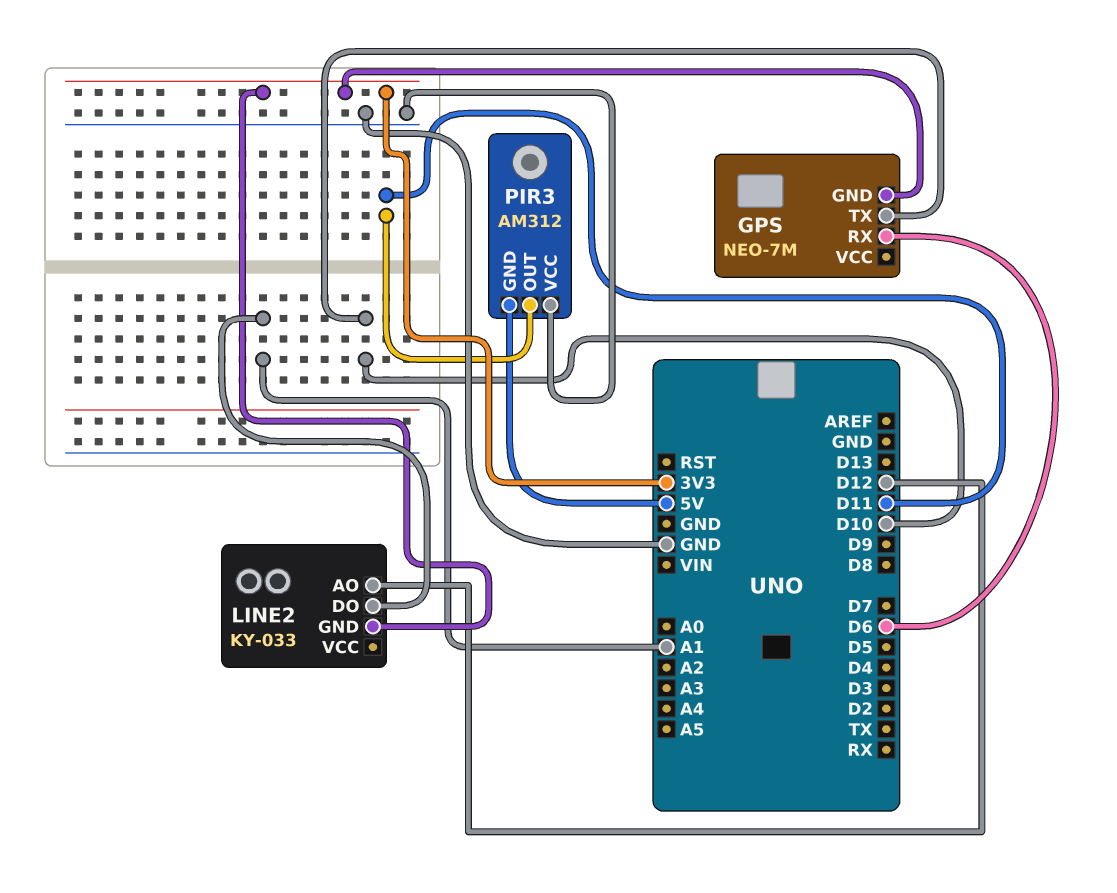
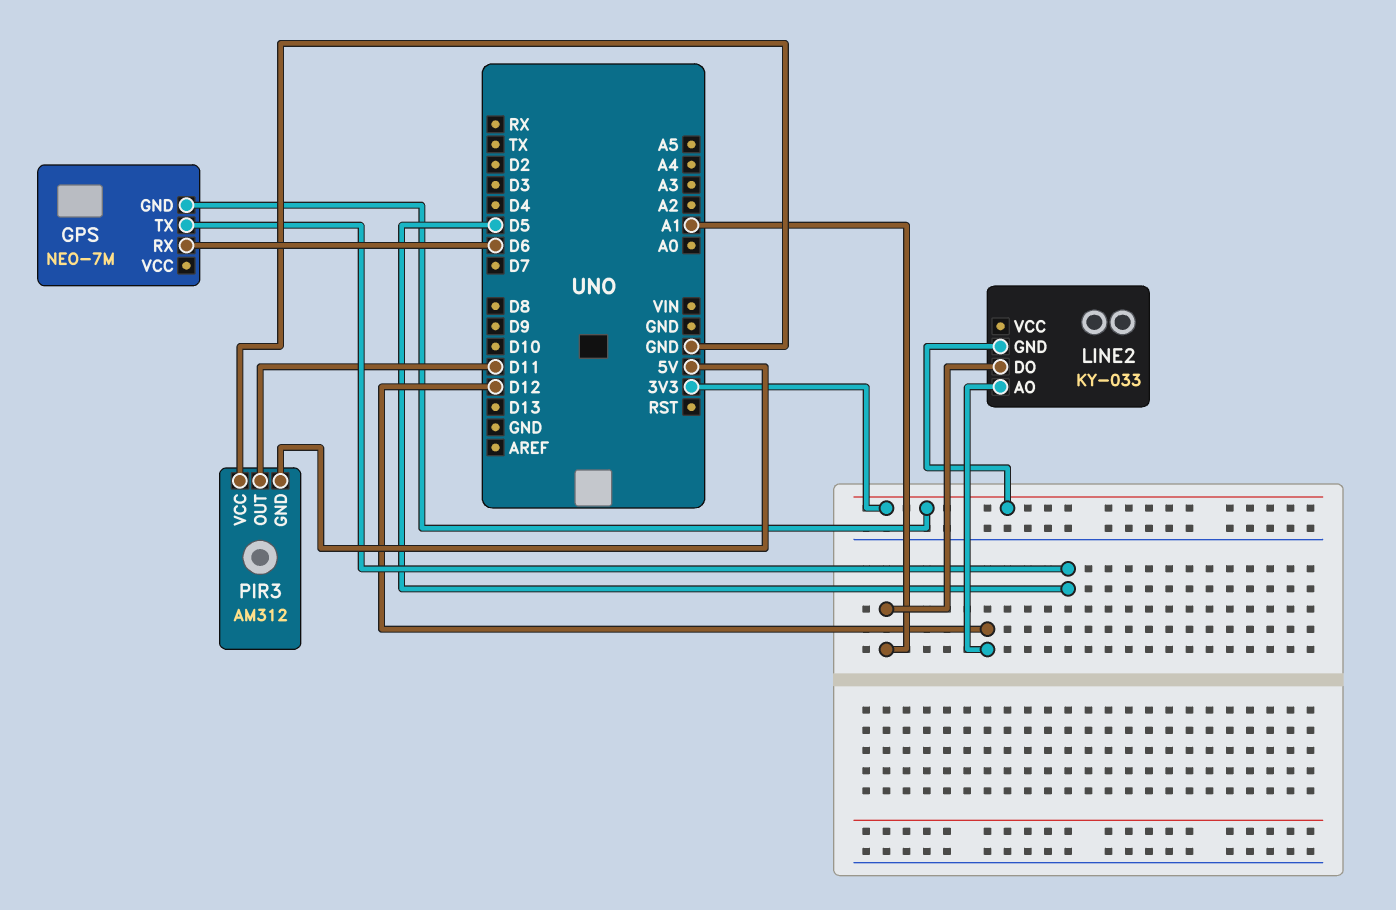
GPS pin TX: D10 -> D5

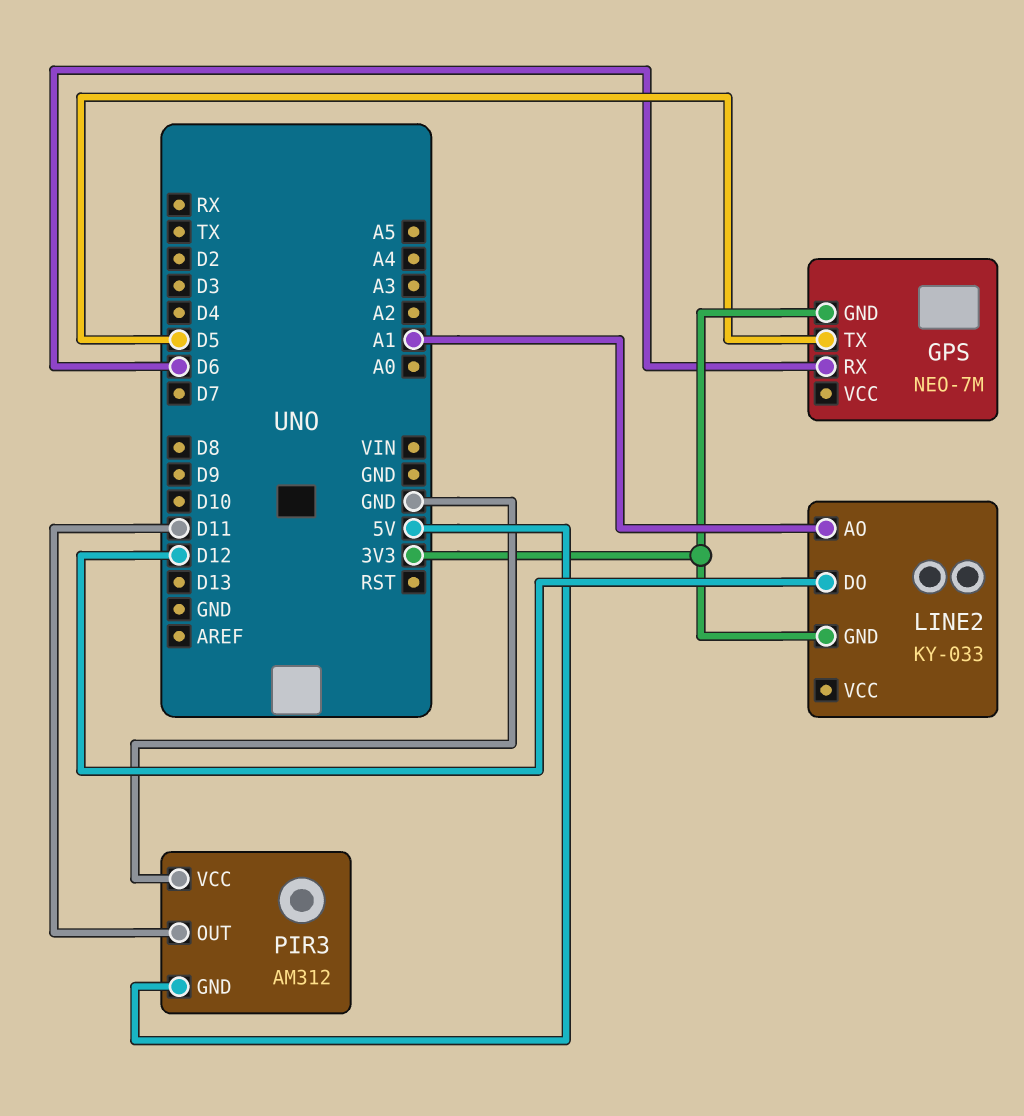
LINE2 pin AO: D12 -> A1
LINE2 pin DO: A1 -> D12

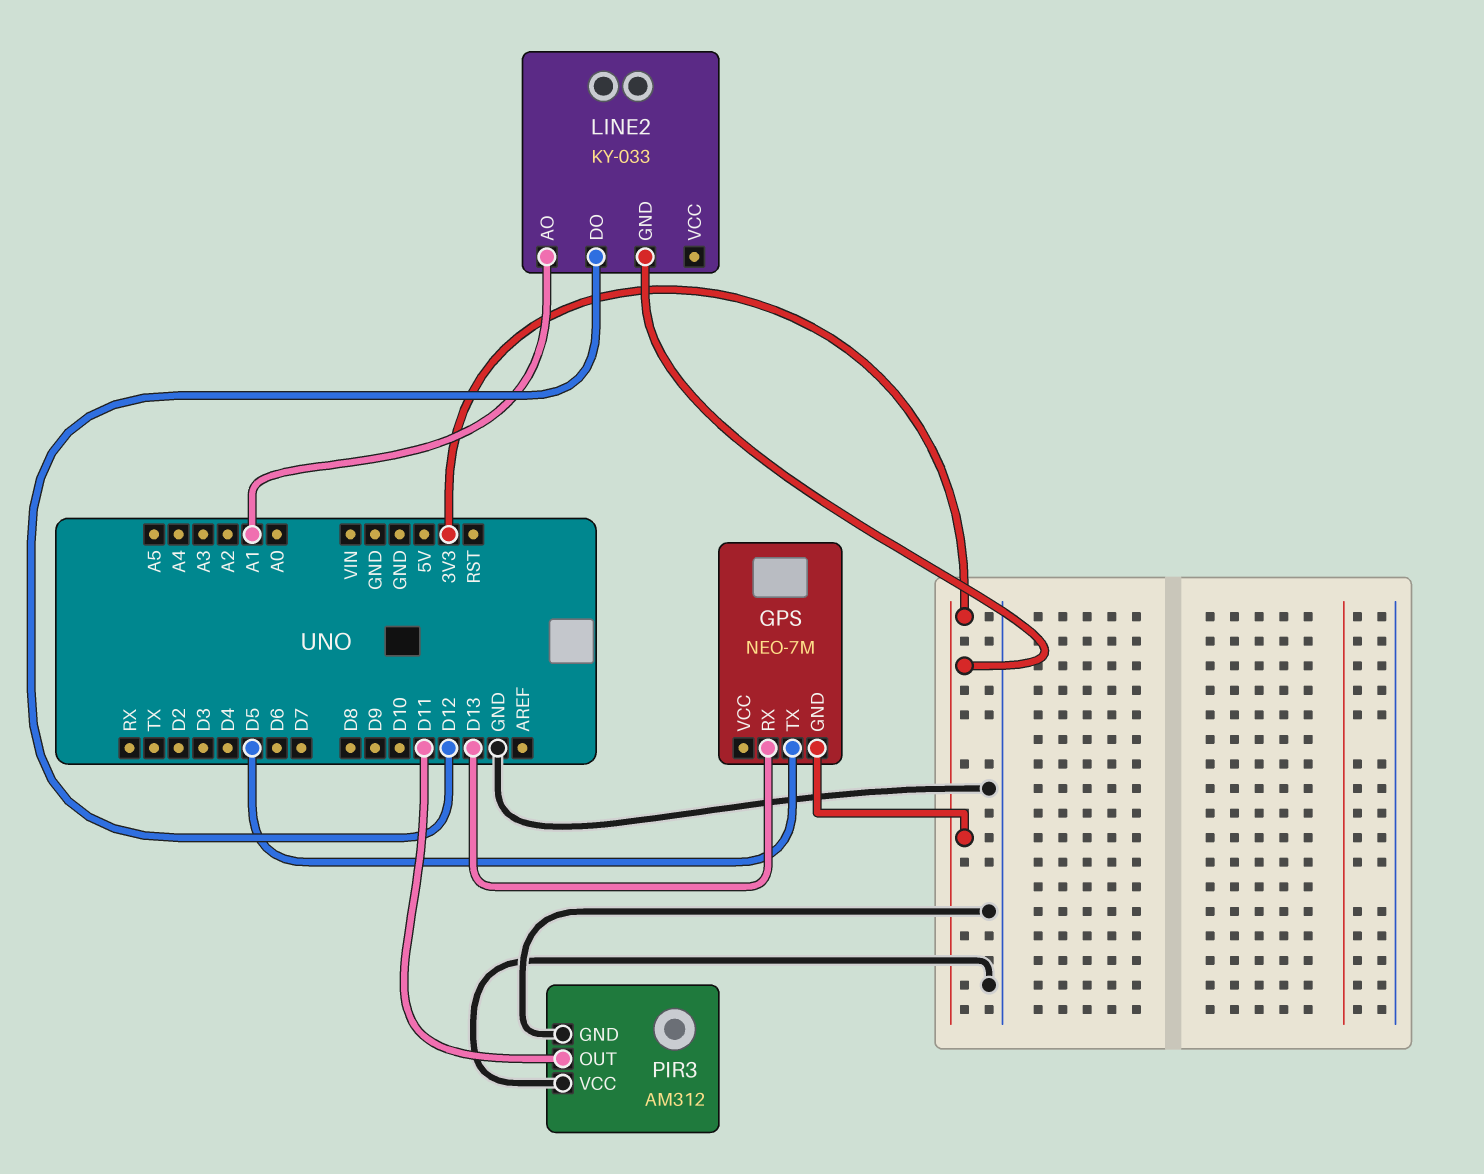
GPS pin RX: D6 -> D13
PIR3 pin GND: 5V -> GND

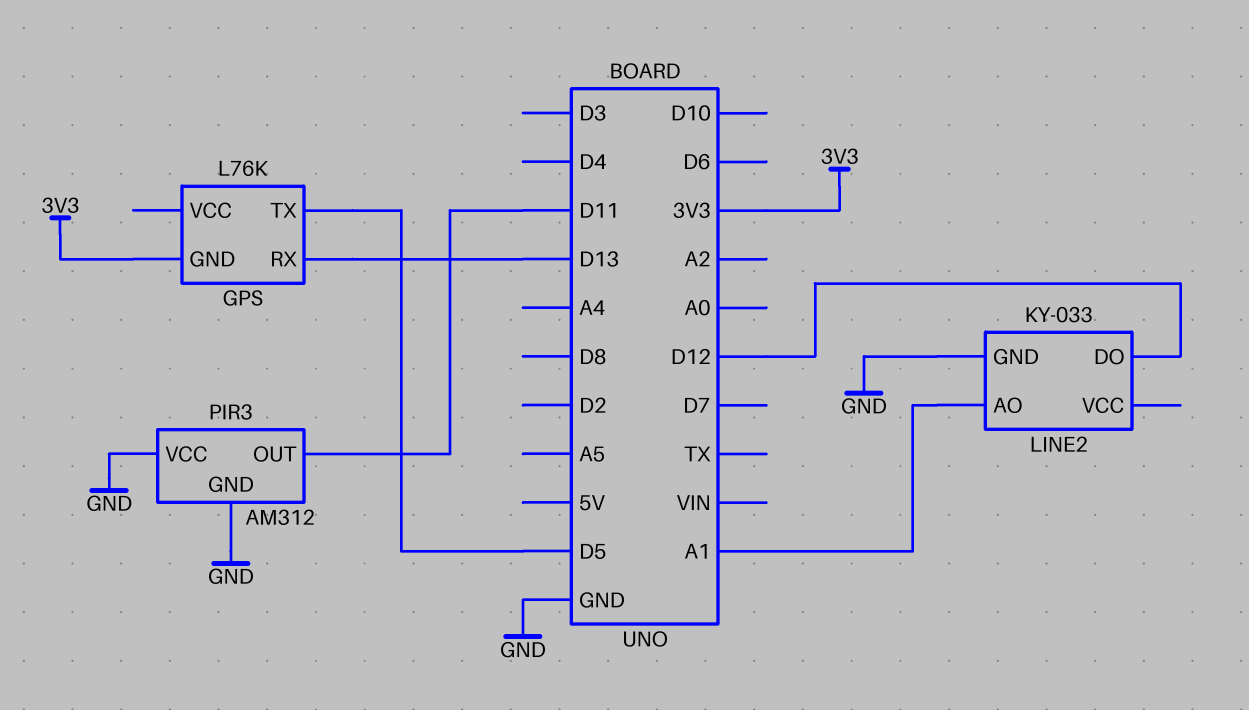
GPS: NEO-7M -> L76K
LINE2 pin GND: 3V3 -> GND

